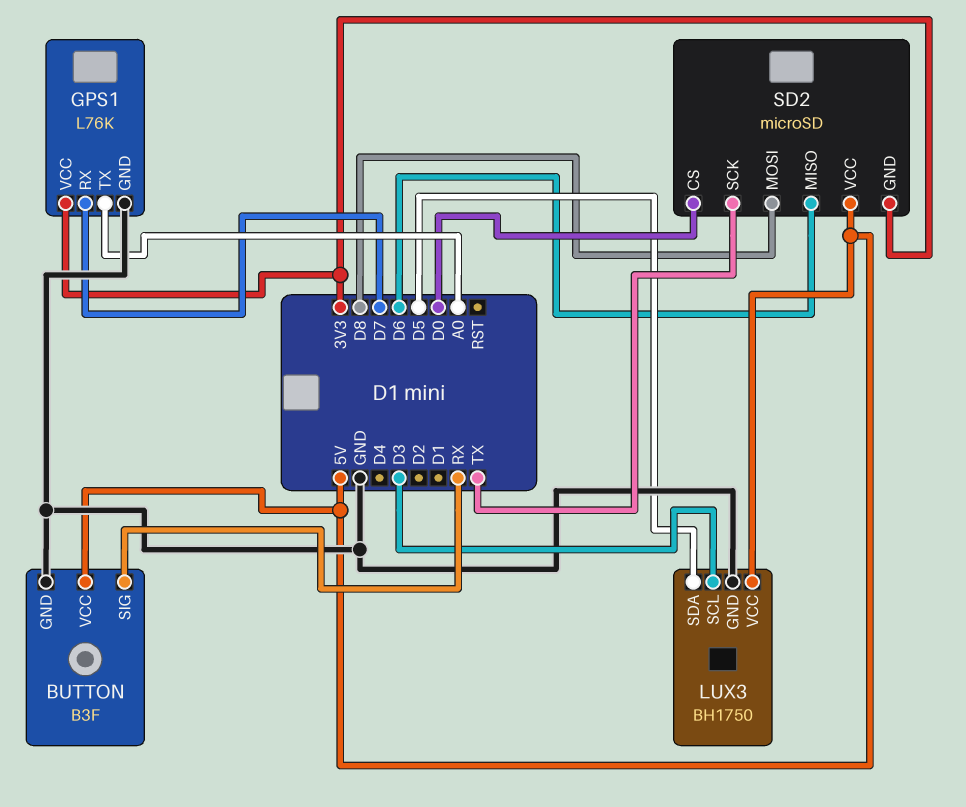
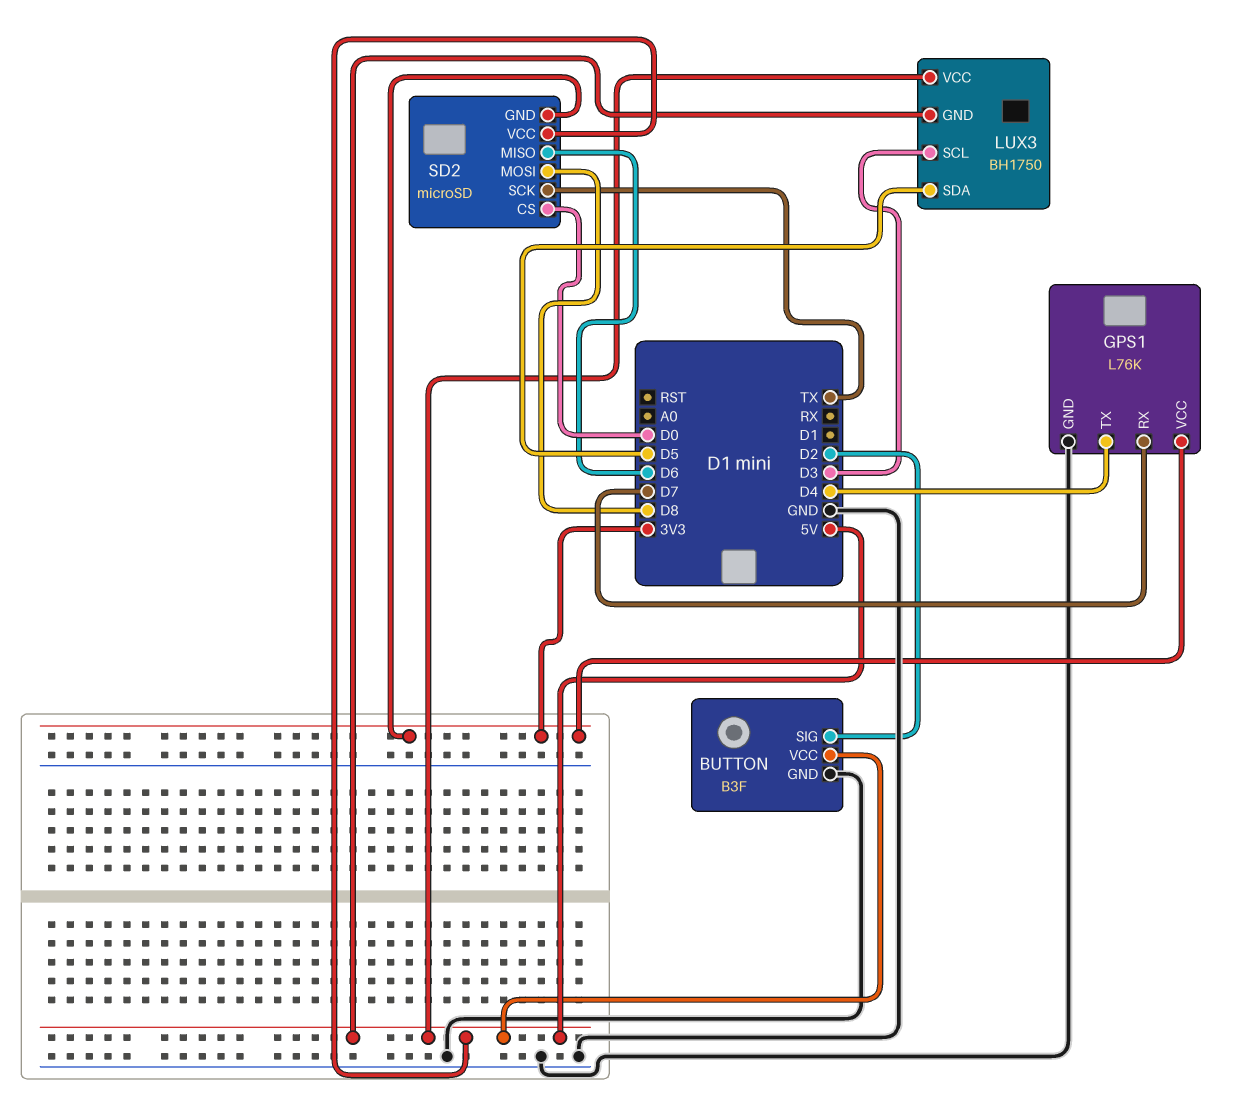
BUTTON pin SIG: RX -> D2
GPS1 pin TX: A0 -> D4
LUX3 pin GND: GND -> 5V

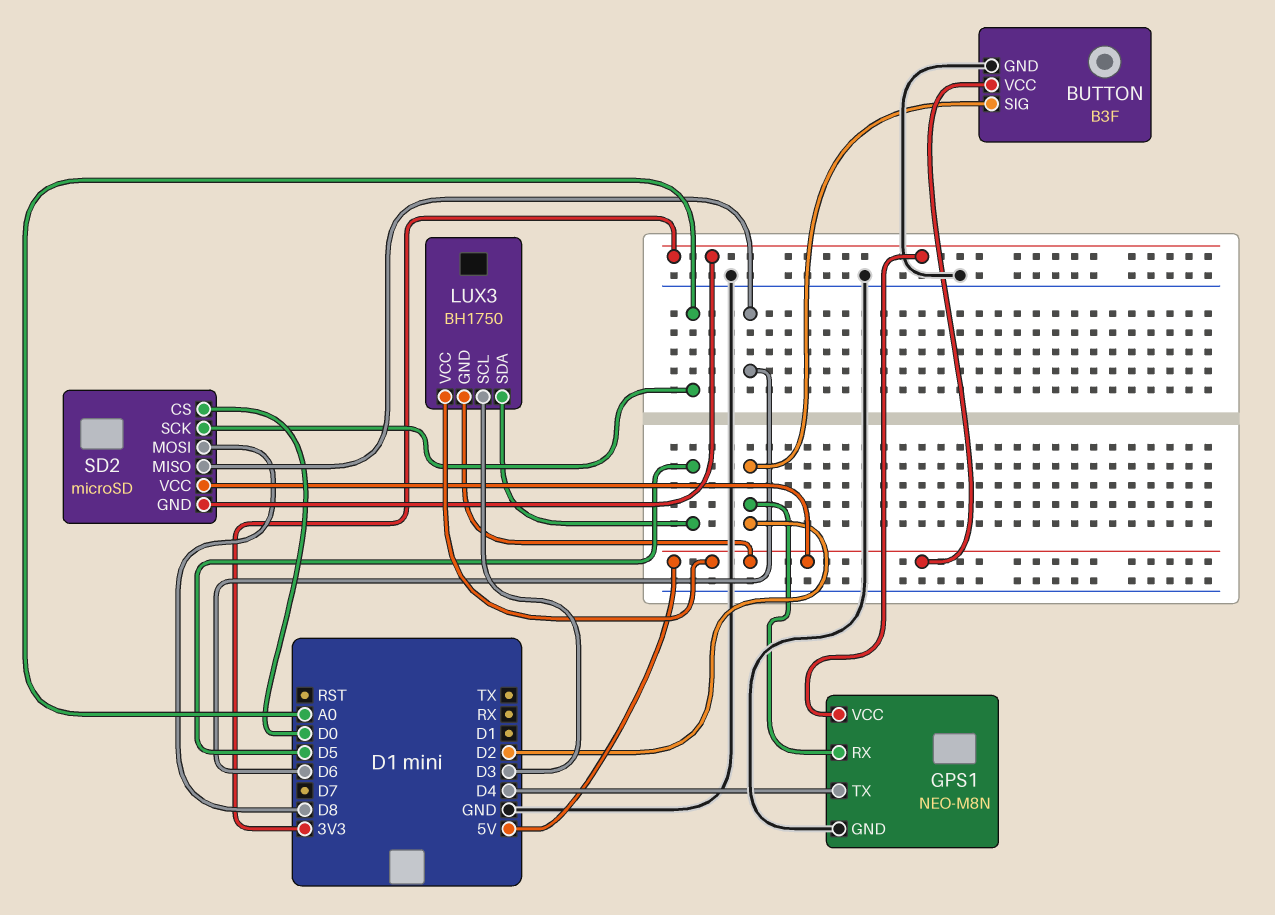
GPS1: L76K -> NEO-M8N
GPS1 pin RX: D7 -> D2
SD2 pin SCK: TX -> A0

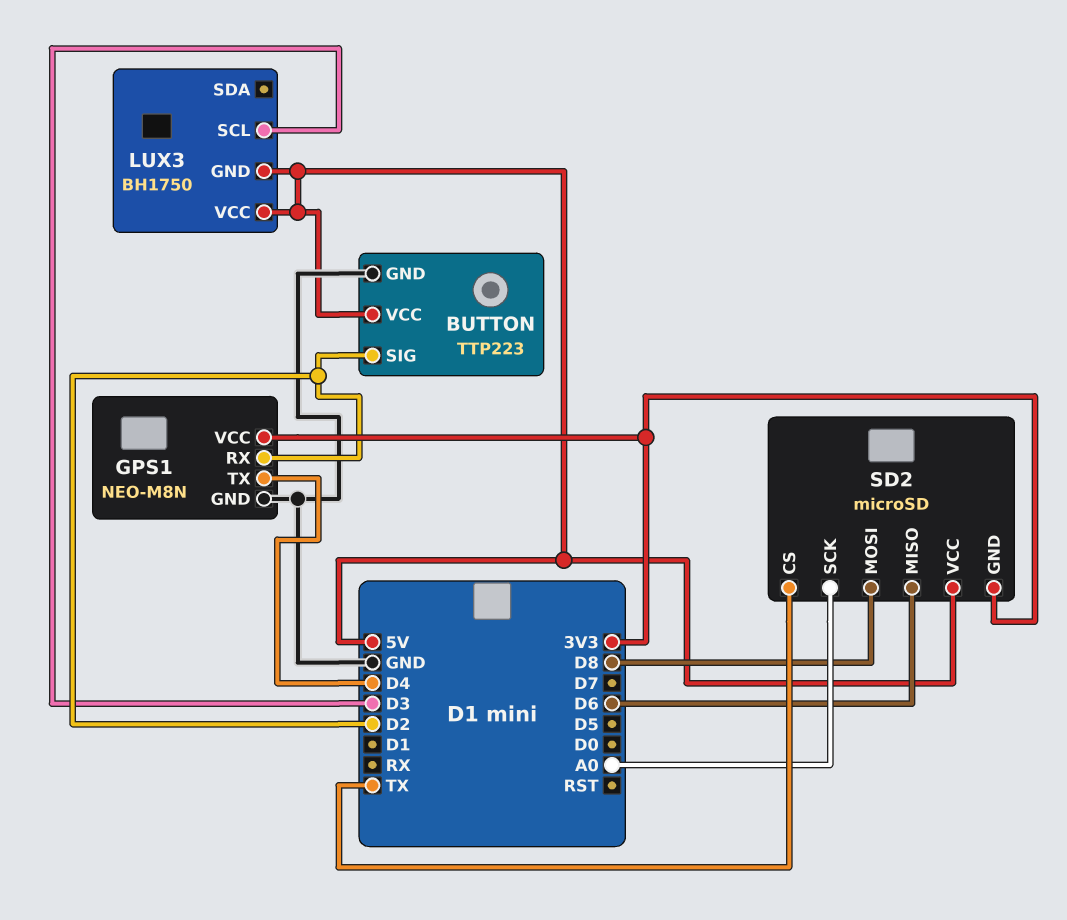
BUTTON: B3F -> TTP223
LUX3 pin SDA: D5 -> none
SD2 pin CS: D0 -> TX

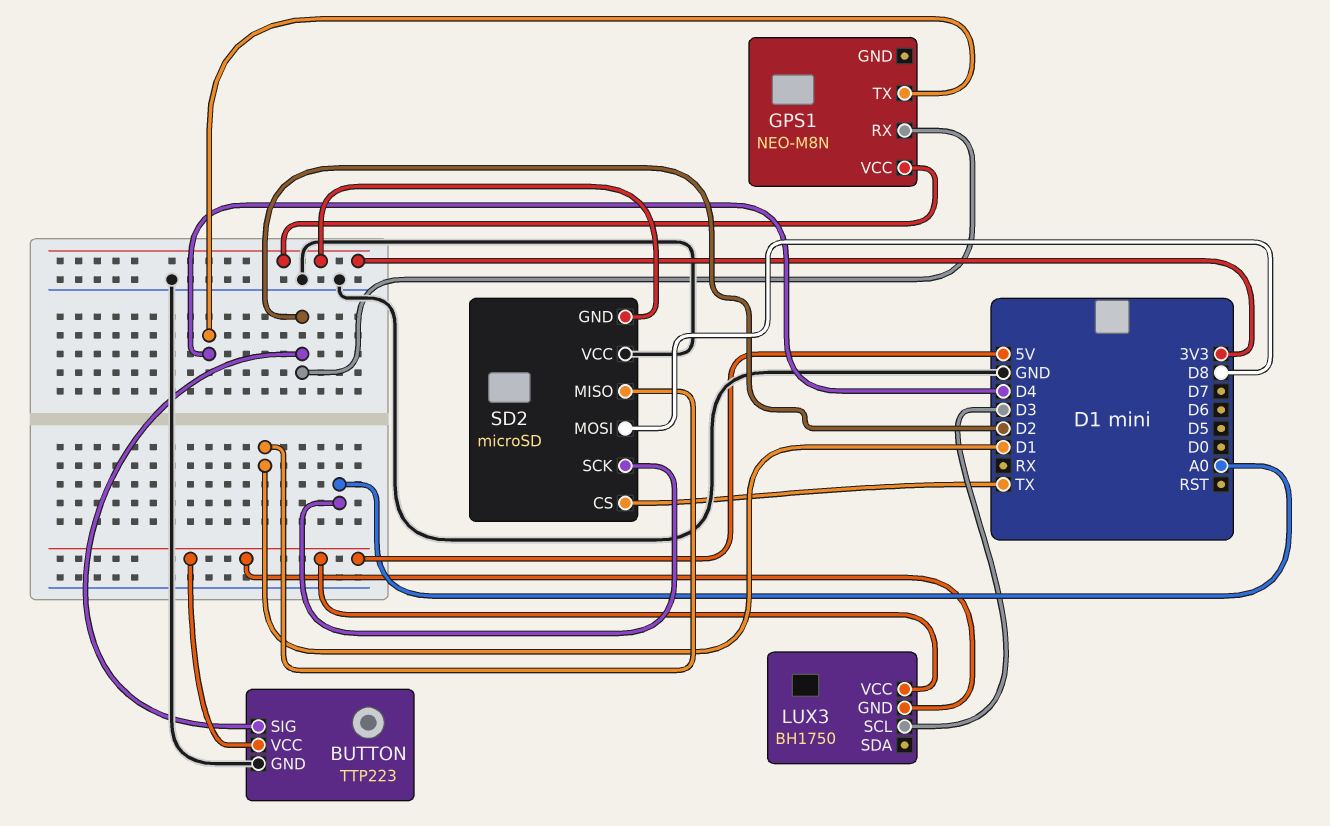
GPS1 pin GND: GND -> none
SD2 pin MISO: D6 -> D1
SD2 pin VCC: 5V -> GND

